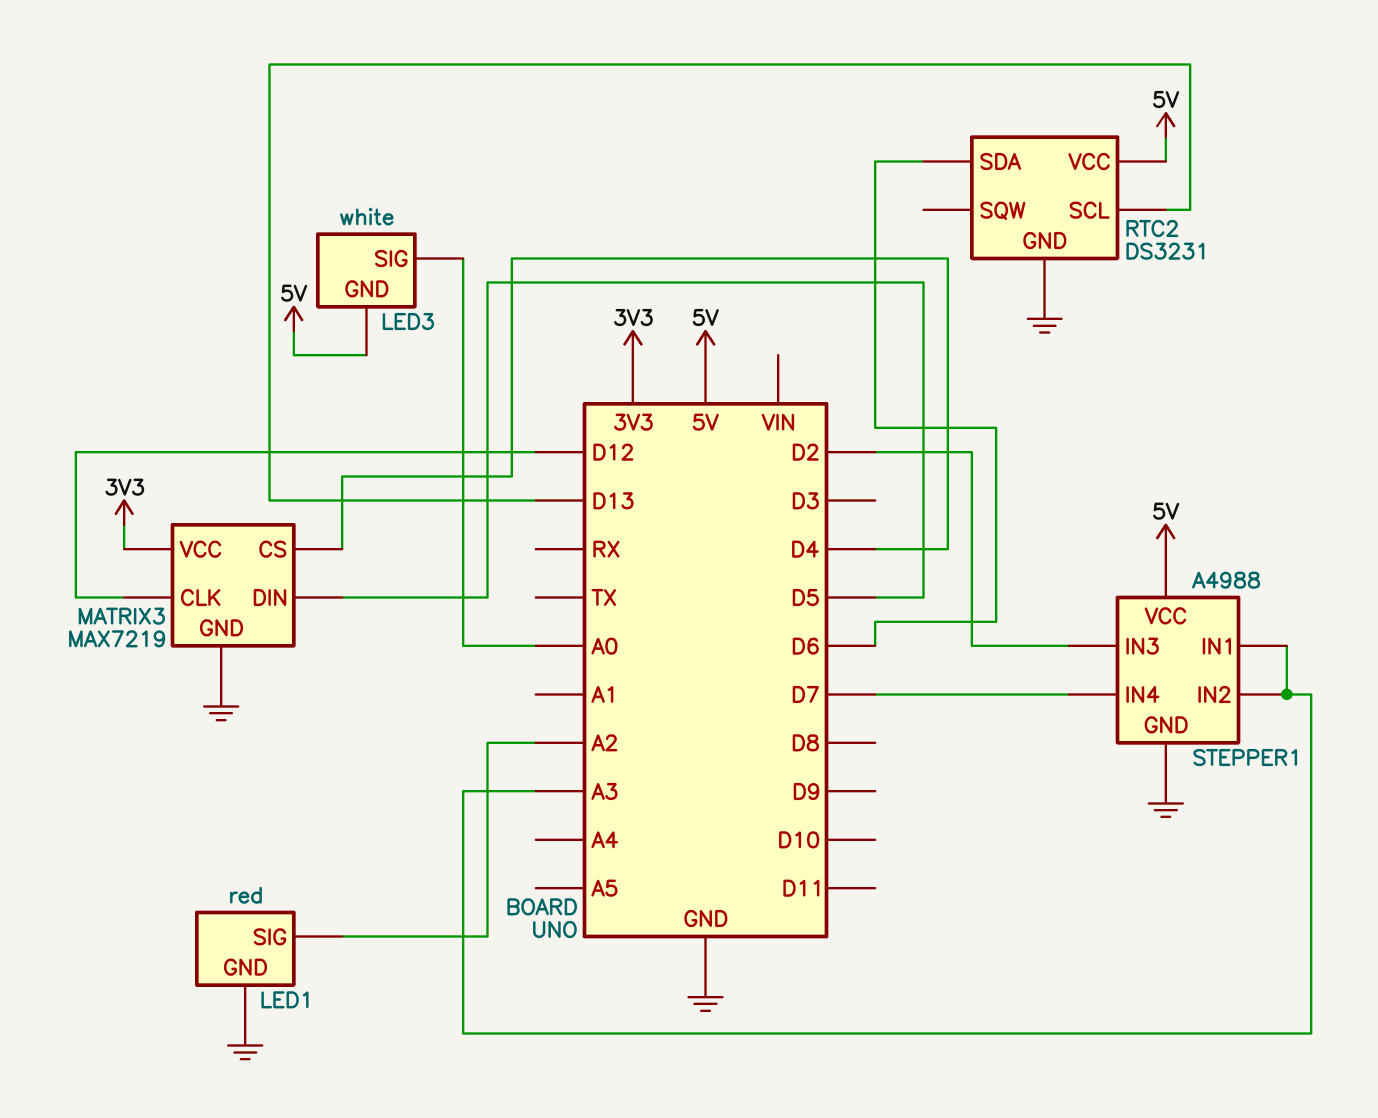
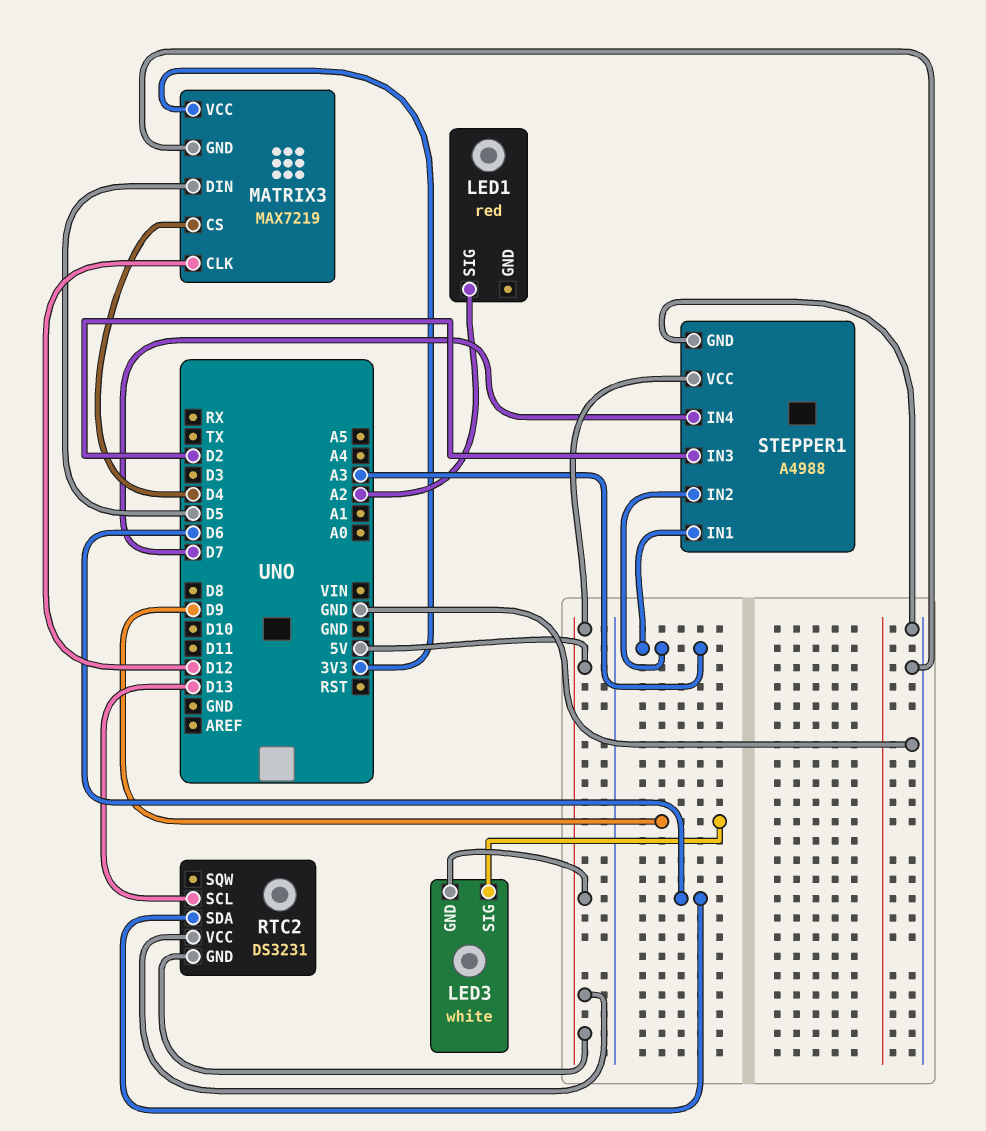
LED1 pin GND: GND -> none
LED3 pin SIG: A0 -> D9
RTC2 pin GND: GND -> 5V

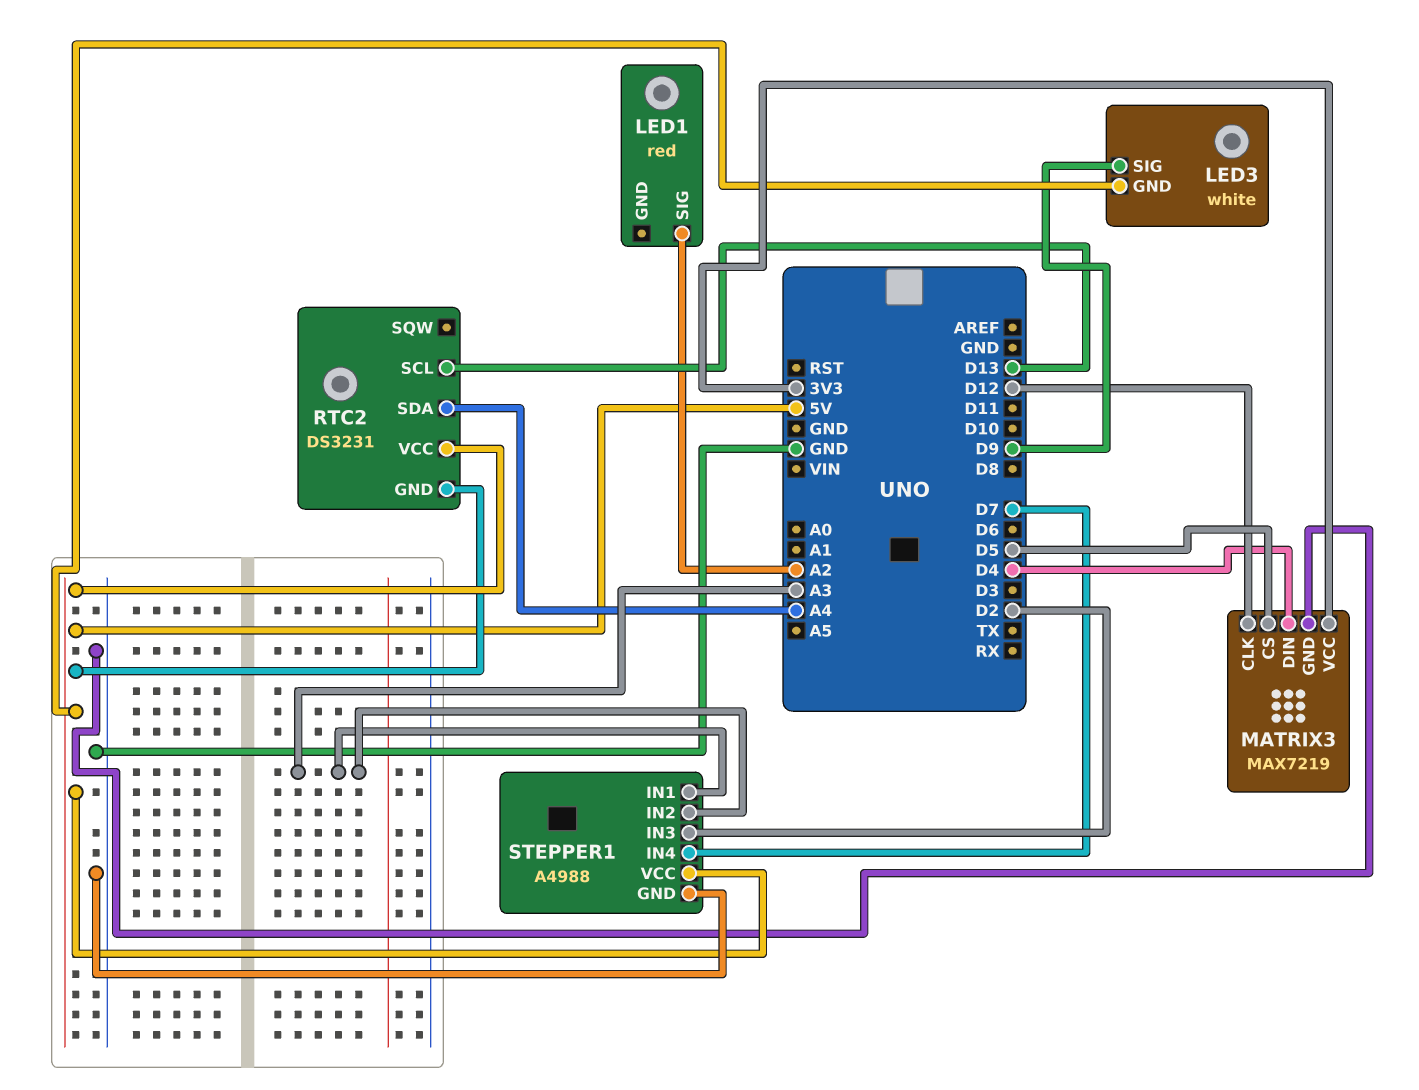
MATRIX3 pin CS: D4 -> D5
MATRIX3 pin DIN: D5 -> D4
RTC2 pin SDA: D6 -> A4

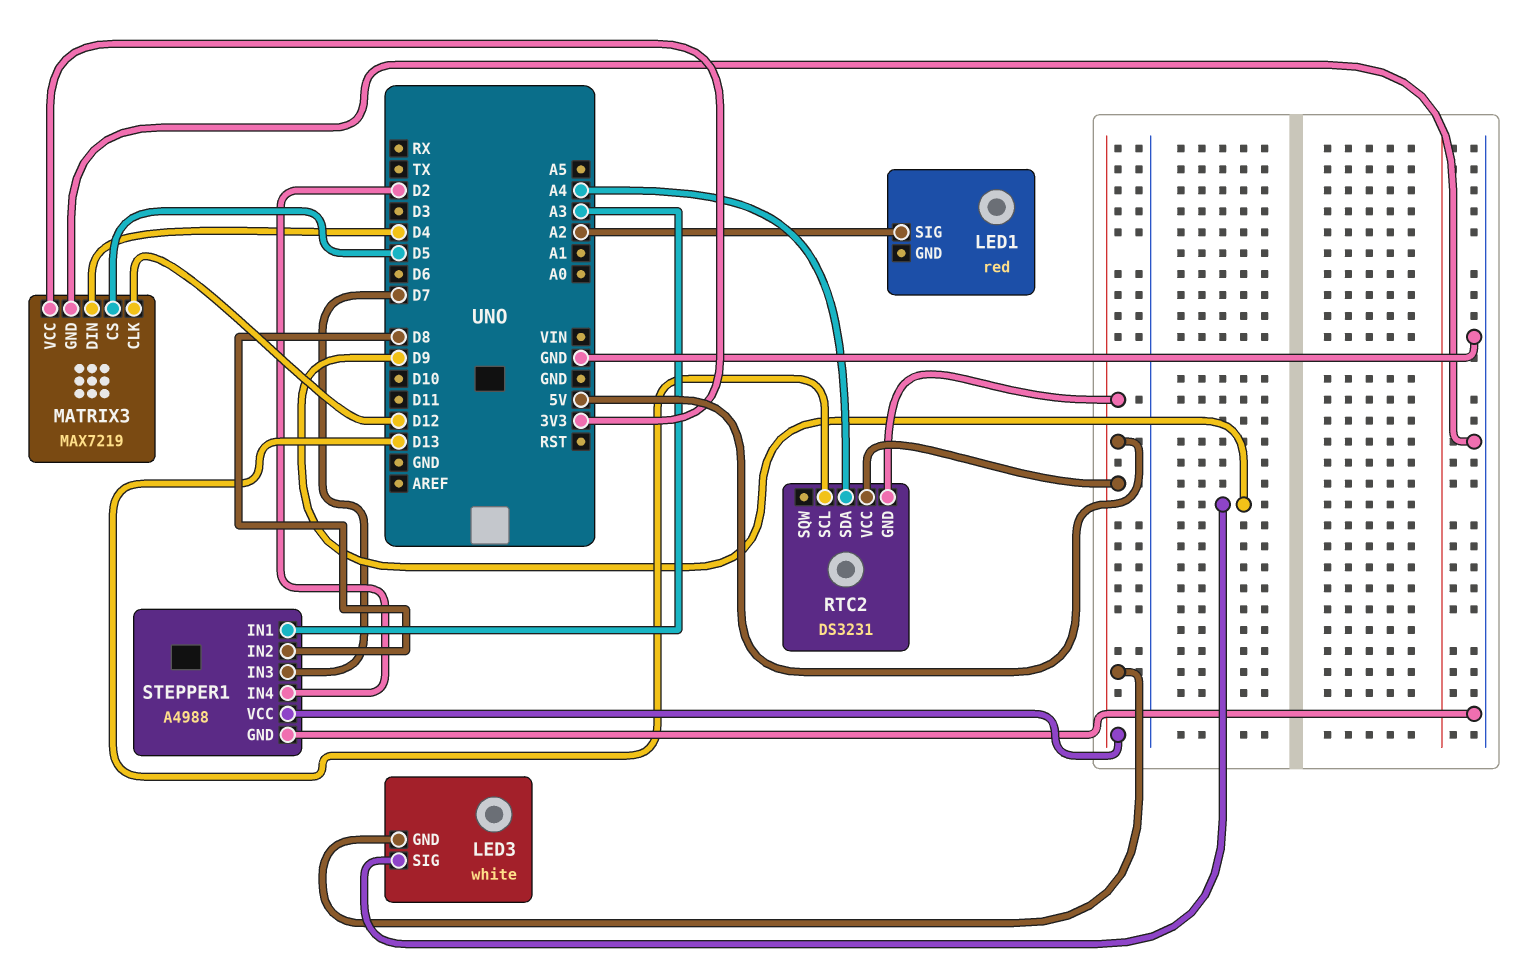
STEPPER1 pin IN2: A3 -> D8
STEPPER1 pin IN3: D2 -> D7
STEPPER1 pin IN4: D7 -> D2

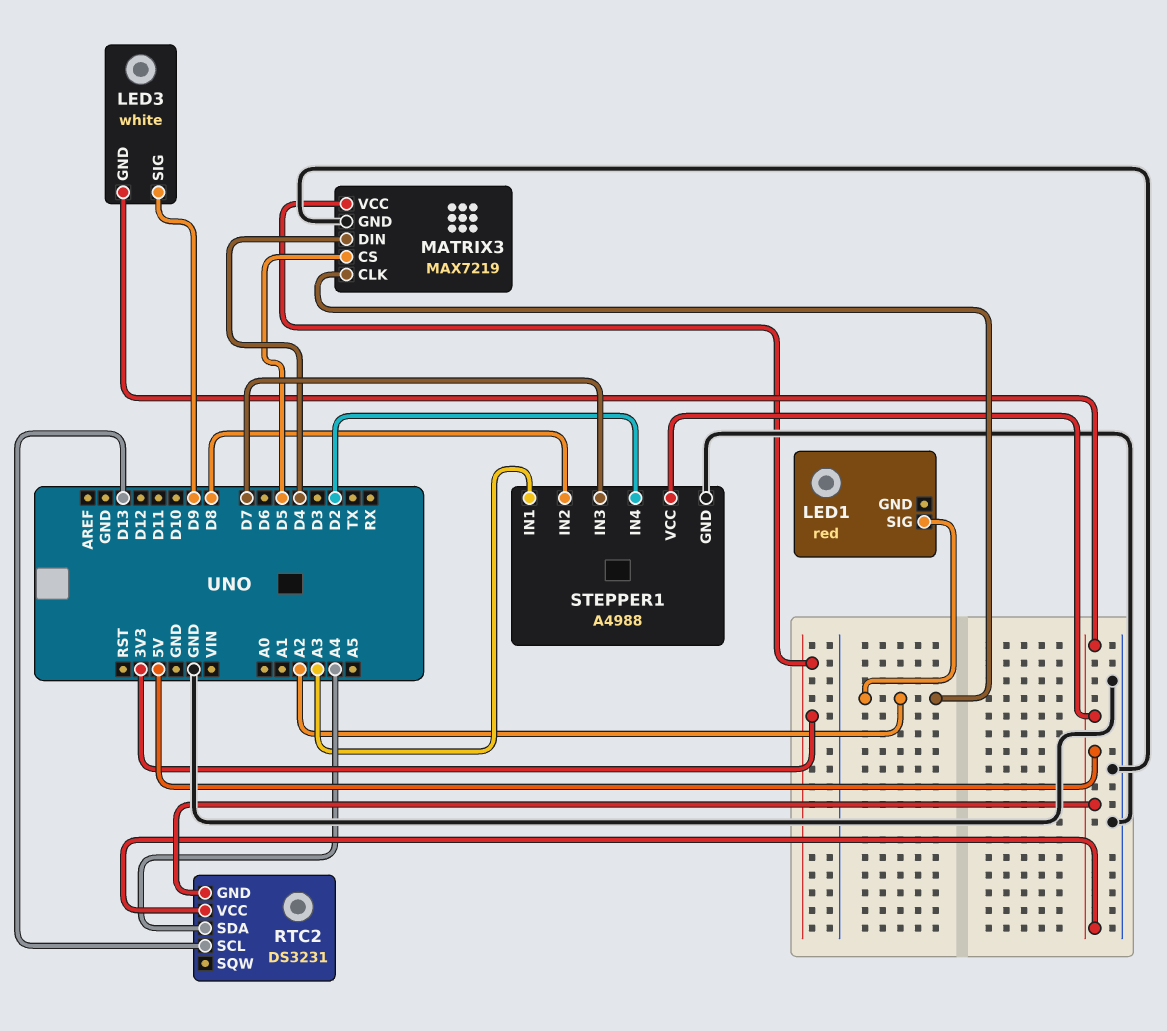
MATRIX3 pin CLK: D12 -> A2

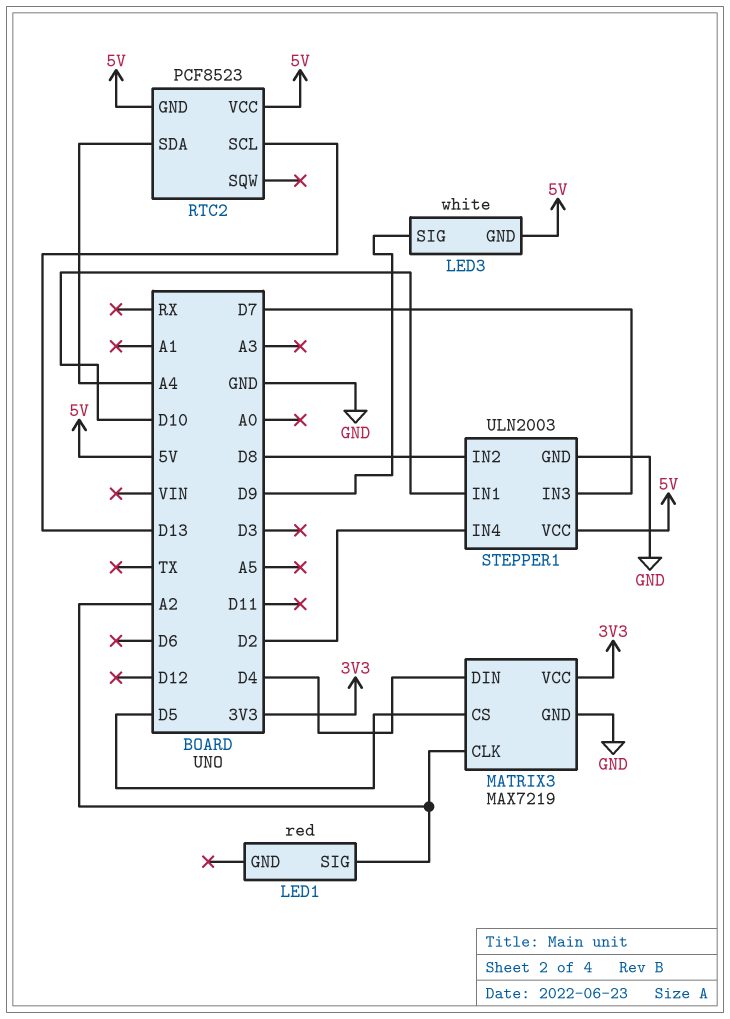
RTC2: DS3231 -> PCF8523
STEPPER1: A4988 -> ULN2003
STEPPER1 pin IN1: A3 -> D10

